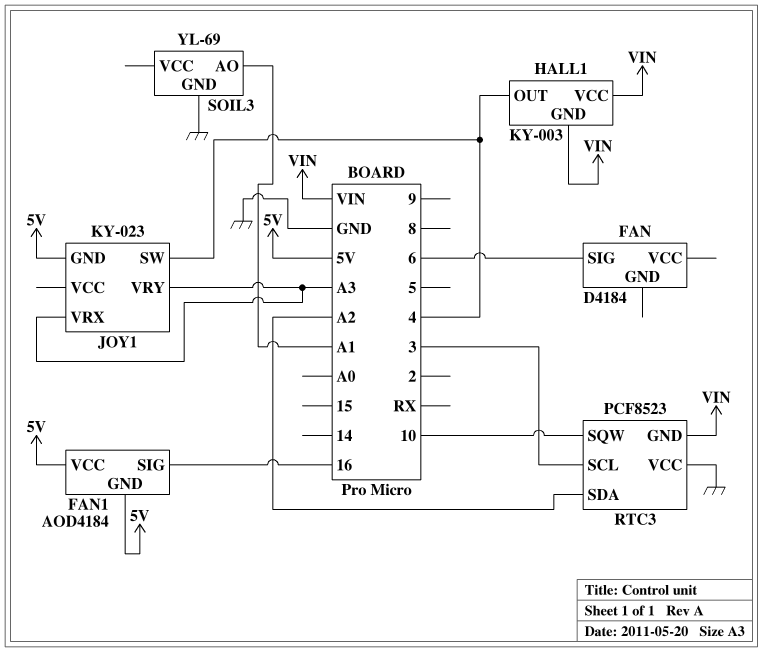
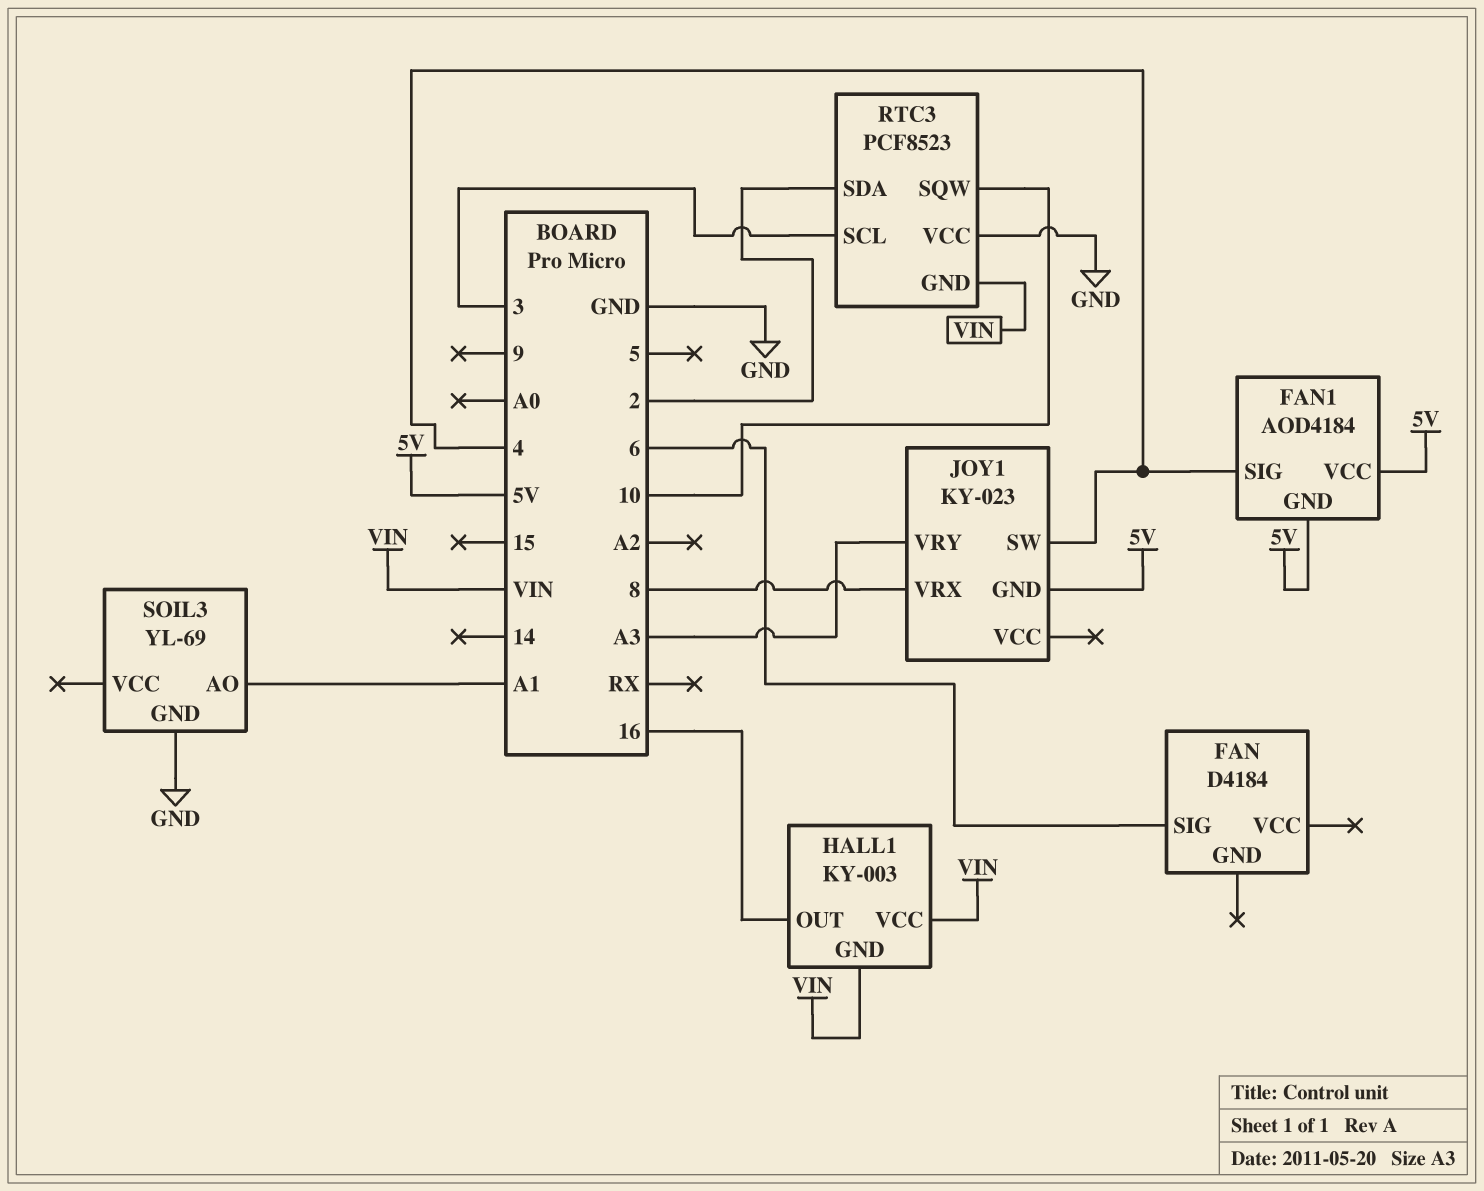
FAN1 pin SIG: 16 -> 4
HALL1 pin OUT: 4 -> 16
JOY1 pin VRX: A3 -> 8
RTC3 pin SDA: A2 -> 2

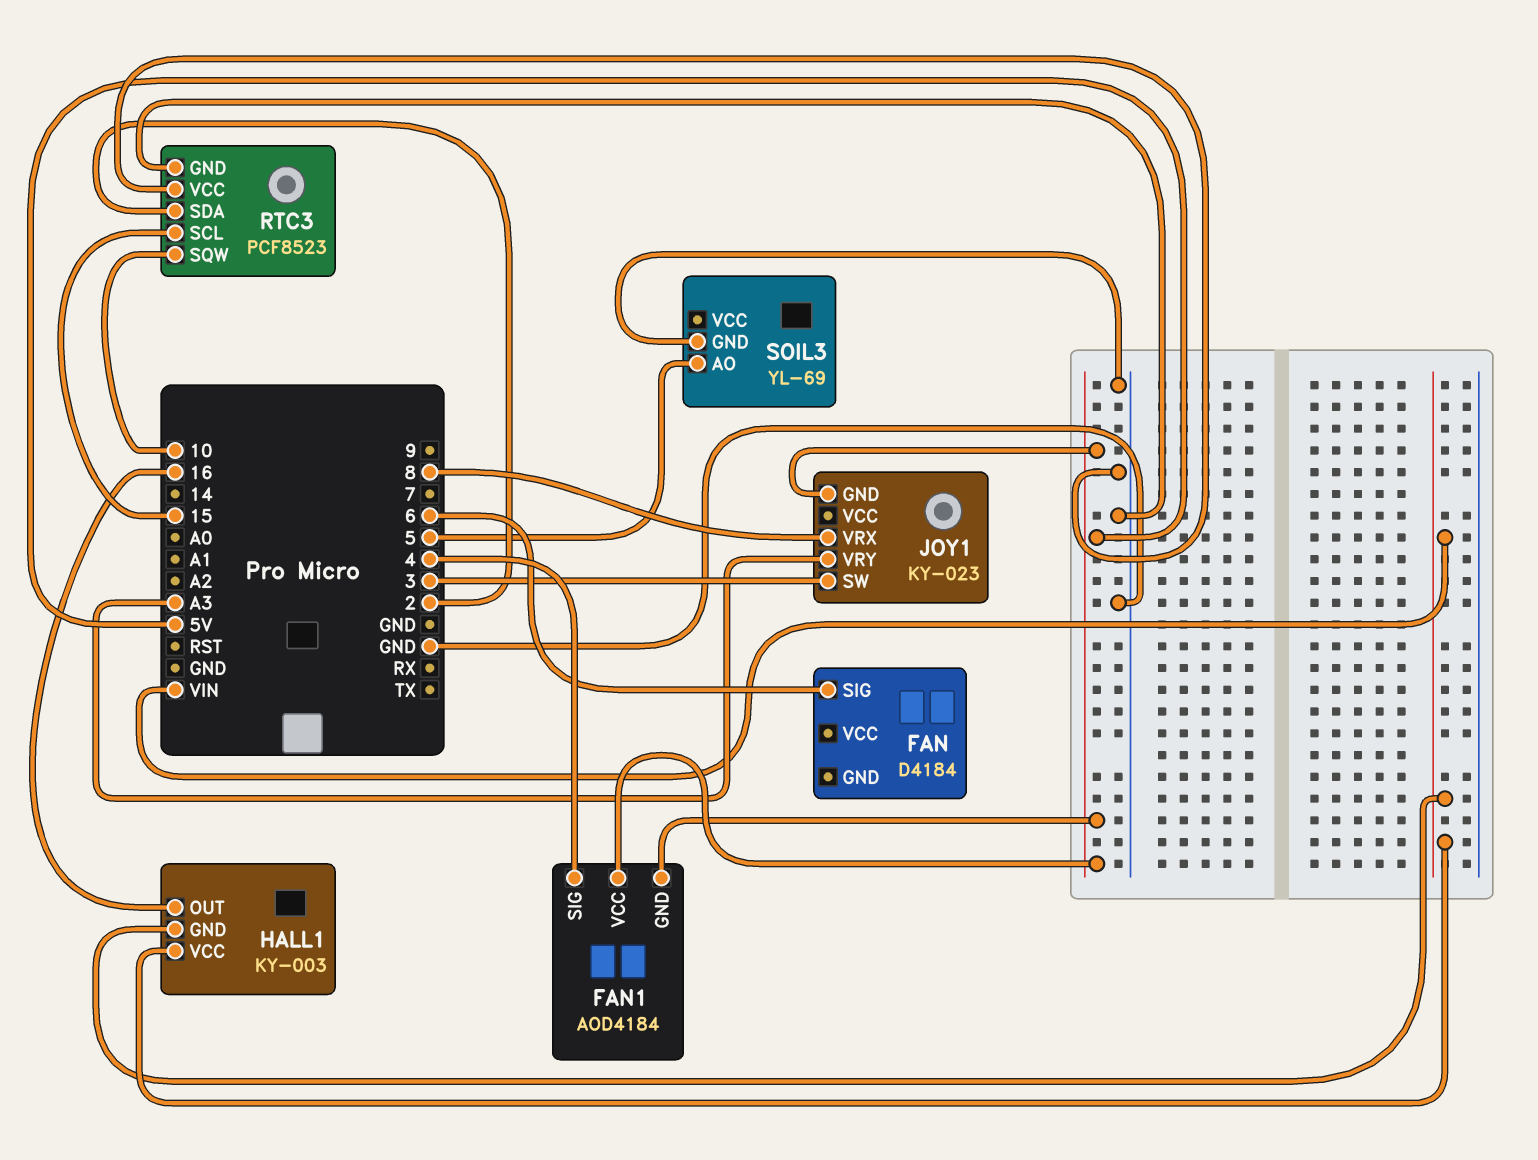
JOY1 pin SW: 4 -> 3
RTC3 pin GND: VIN -> GND
RTC3 pin SCL: 3 -> 15
SOIL3 pin AO: A1 -> 5

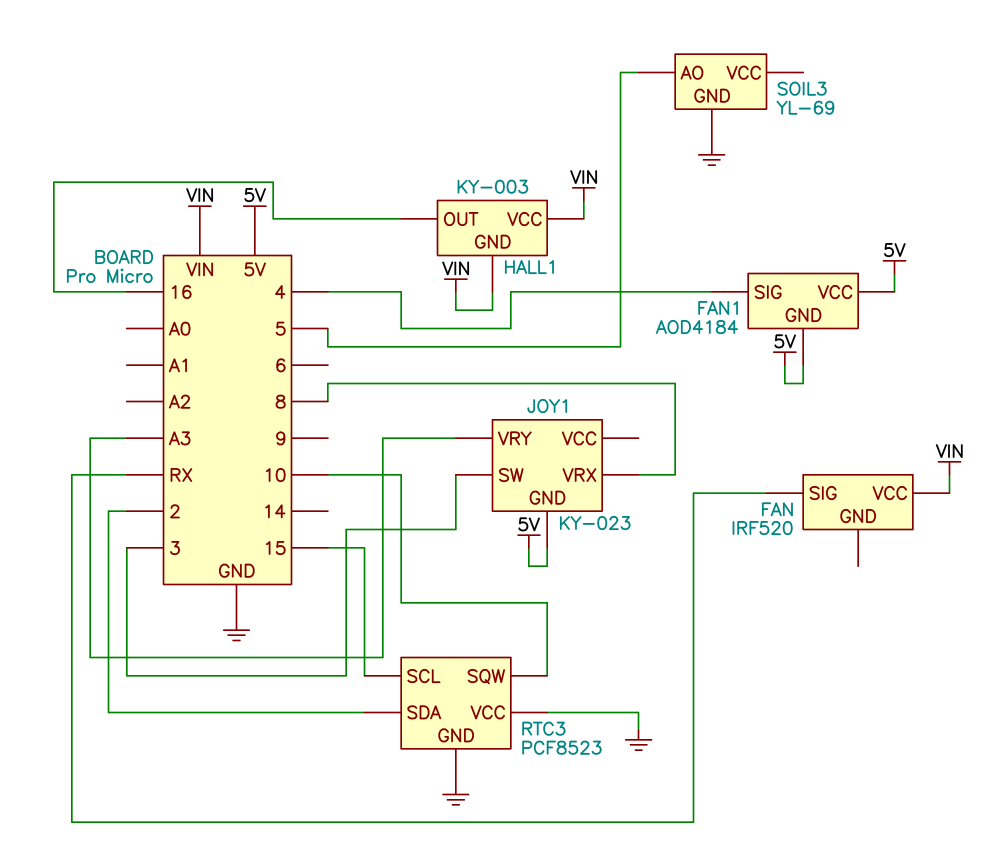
FAN: D4184 -> IRF520
FAN pin SIG: 6 -> RX
FAN pin VCC: none -> VIN

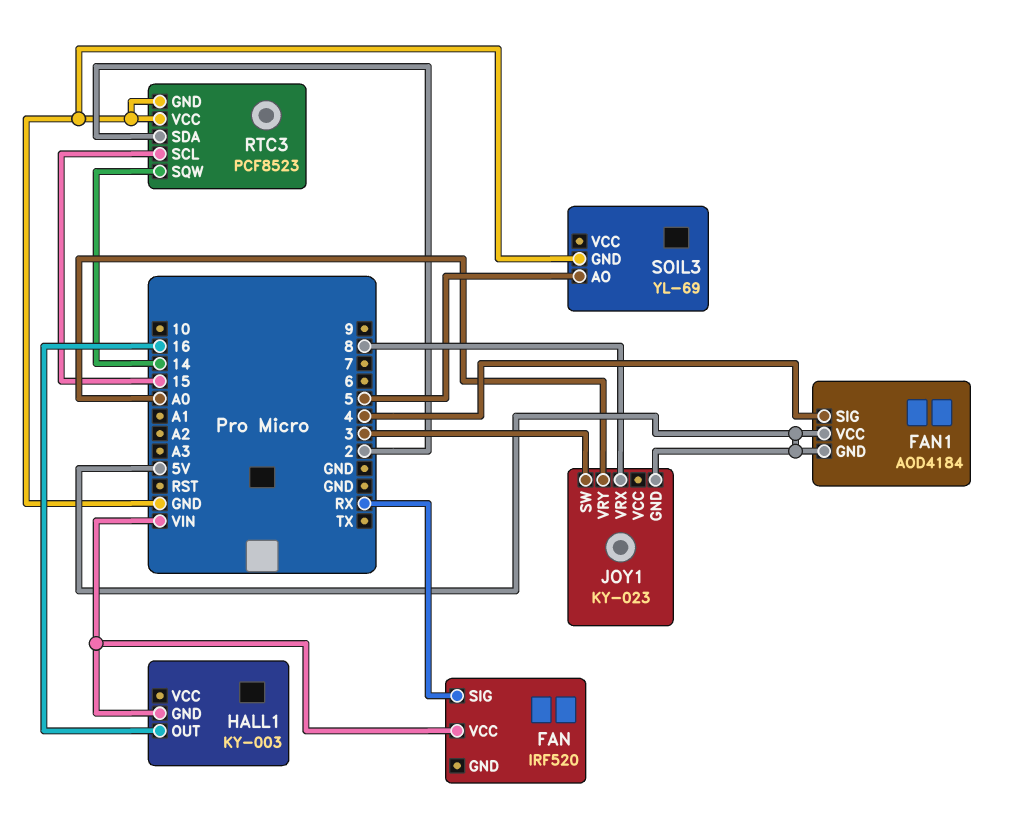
HALL1 pin VCC: VIN -> none
JOY1 pin VRY: A3 -> A0
RTC3 pin SQW: 10 -> 14

